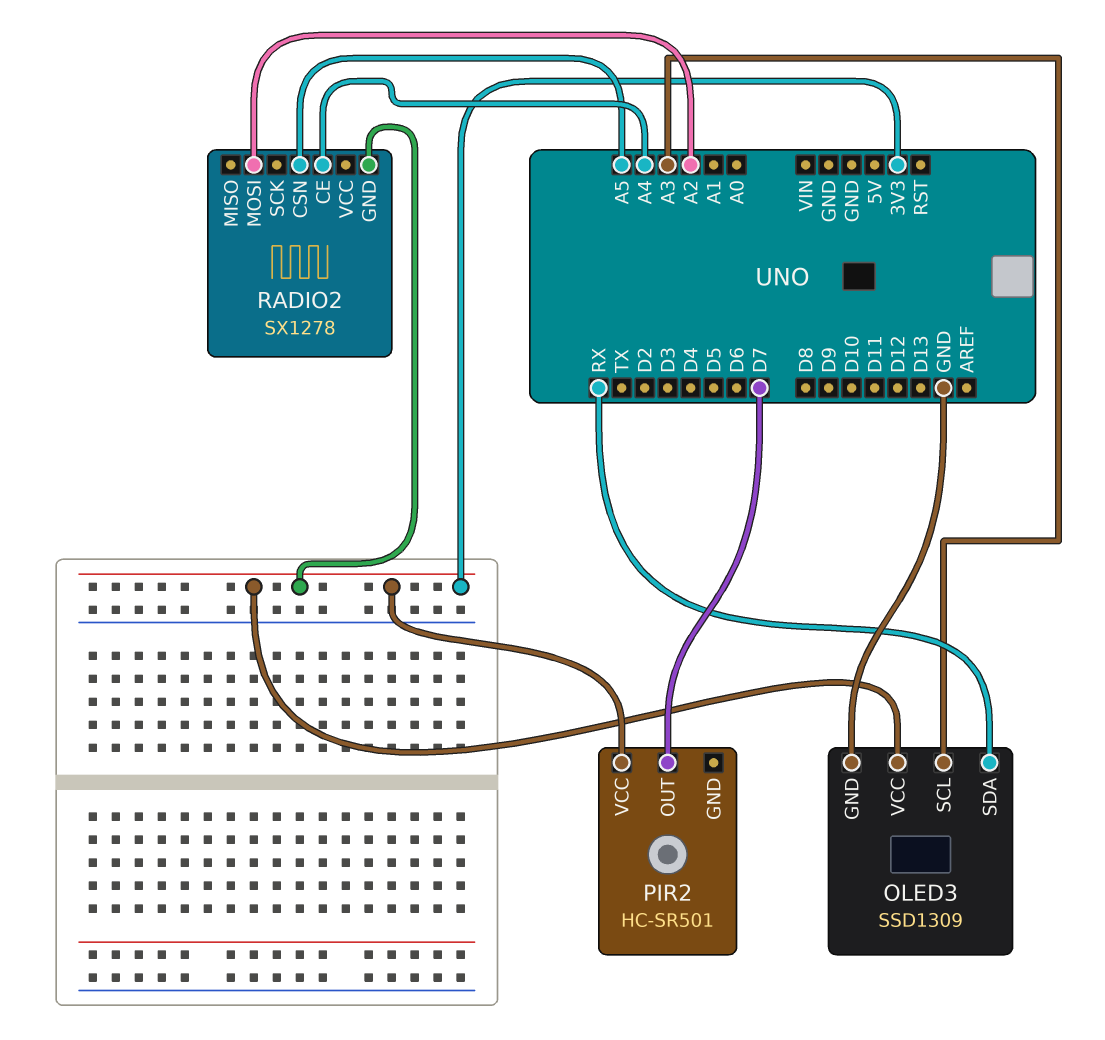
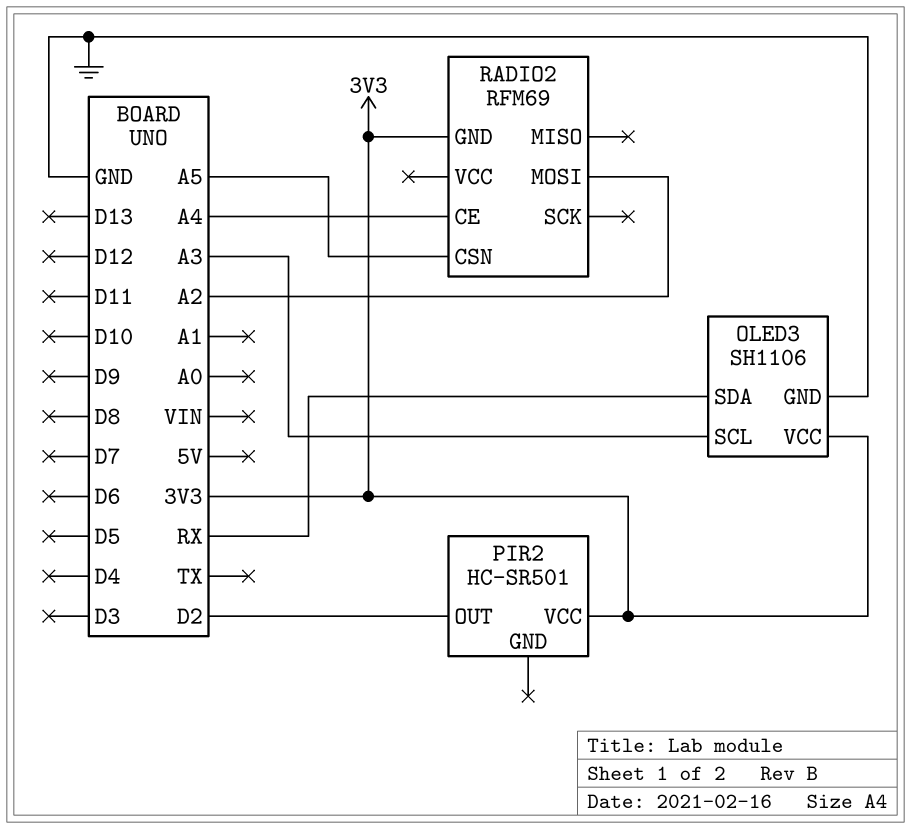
OLED3: SSD1309 -> SH1106
PIR2 pin OUT: D7 -> D2
RADIO2: SX1278 -> RFM69

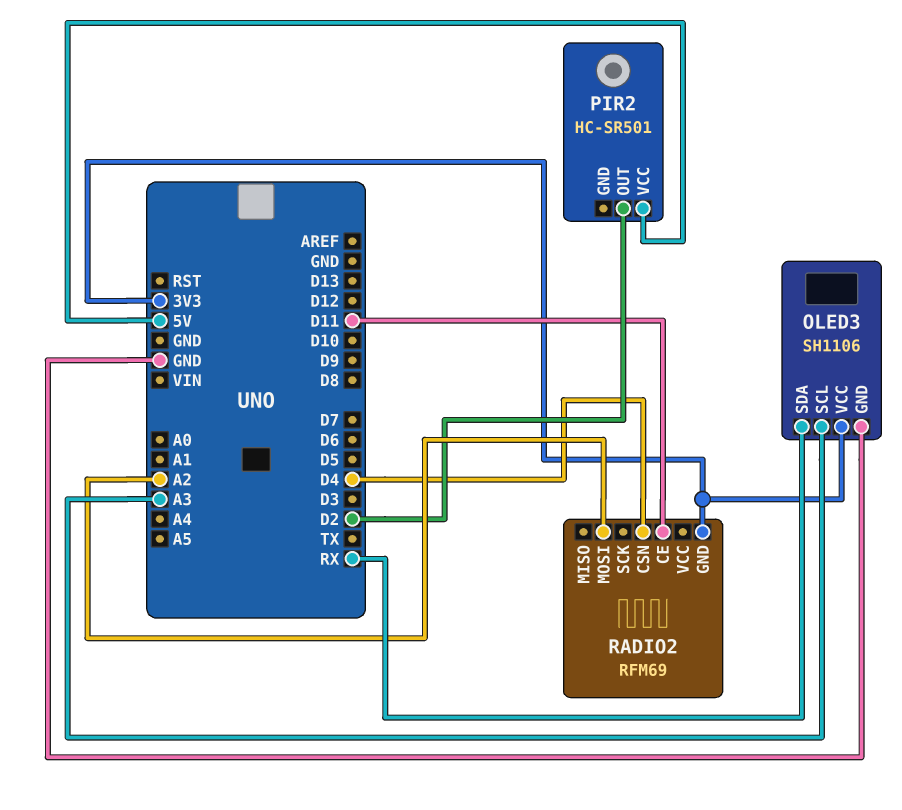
PIR2 pin VCC: 3V3 -> 5V
RADIO2 pin CE: A4 -> D11
RADIO2 pin CSN: A5 -> D4

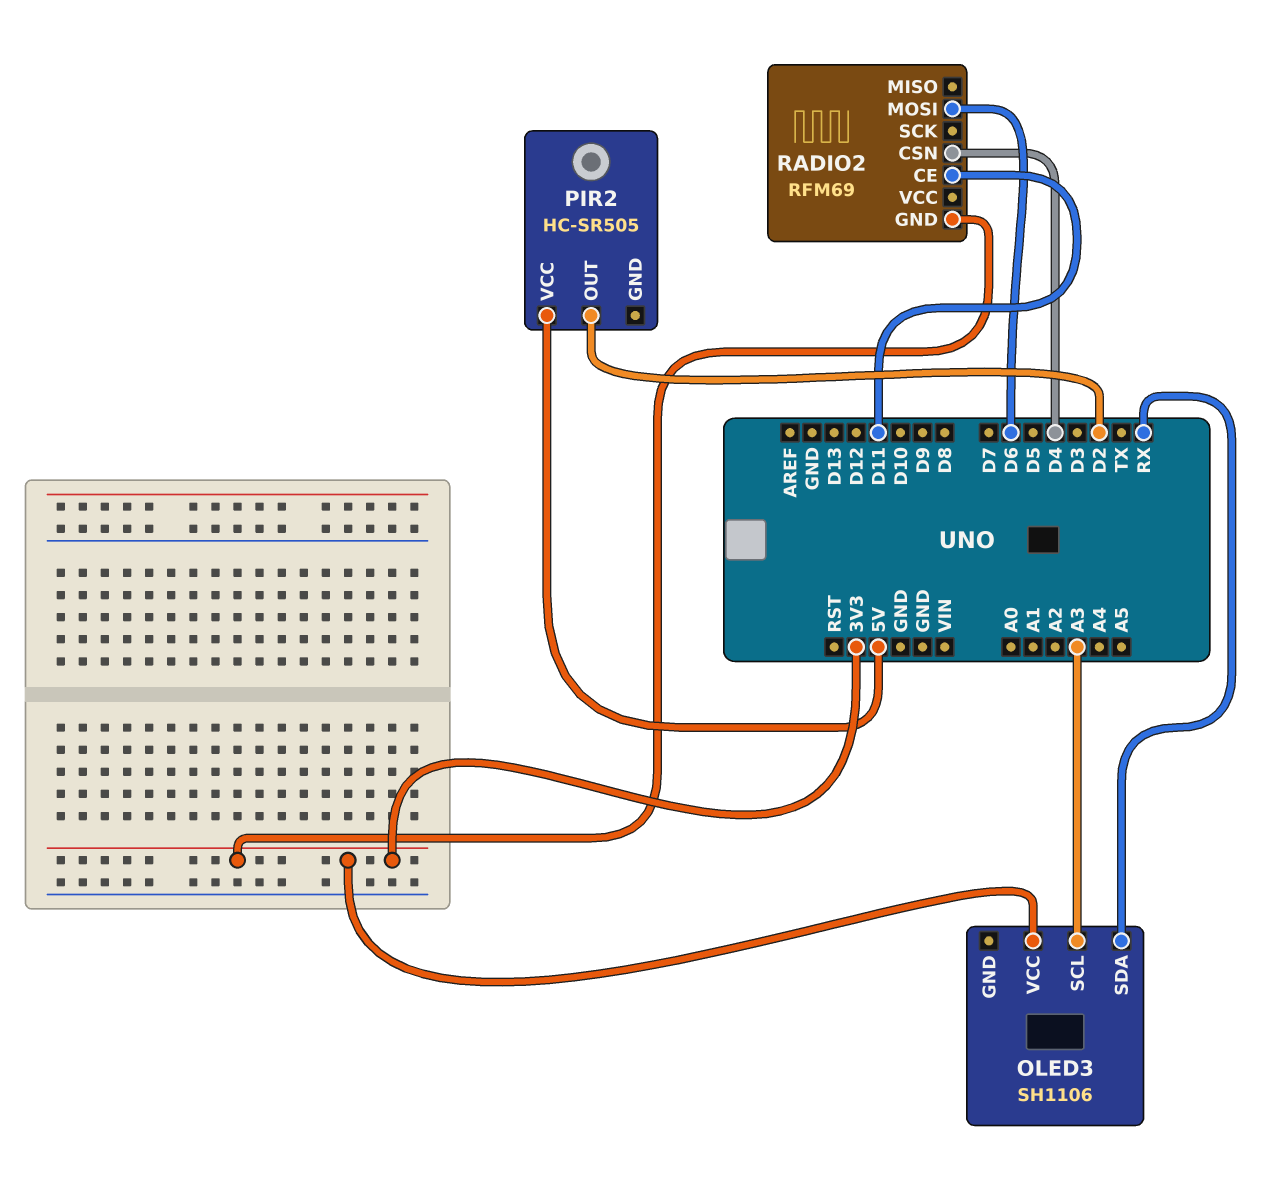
OLED3 pin GND: GND -> none
PIR2: HC-SR501 -> HC-SR505
RADIO2 pin MOSI: A2 -> D6

